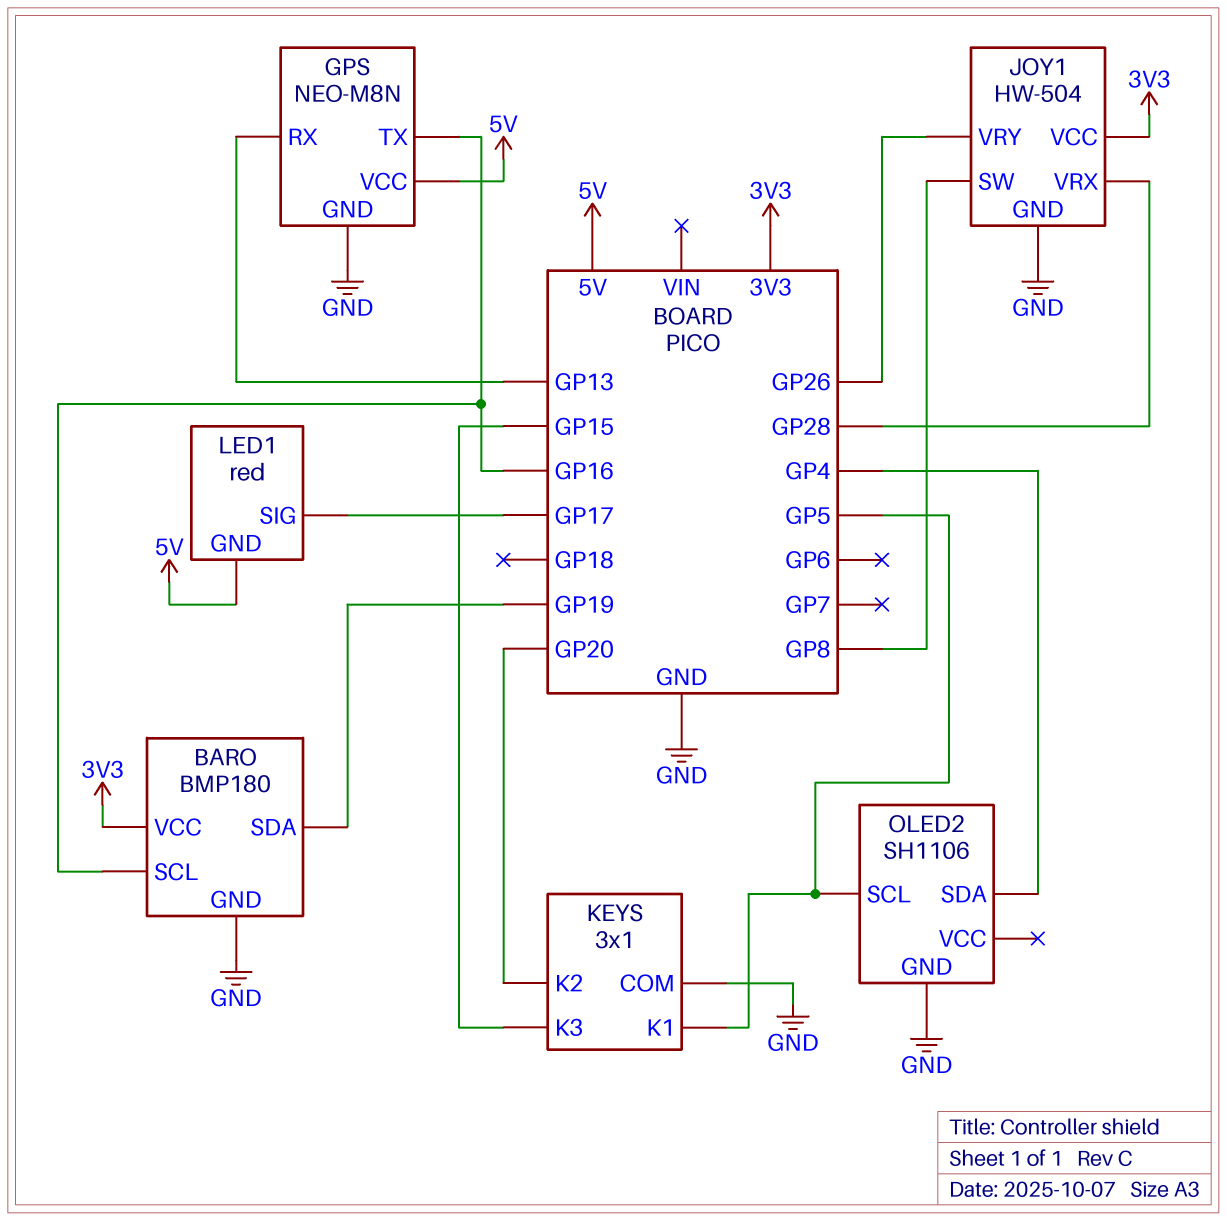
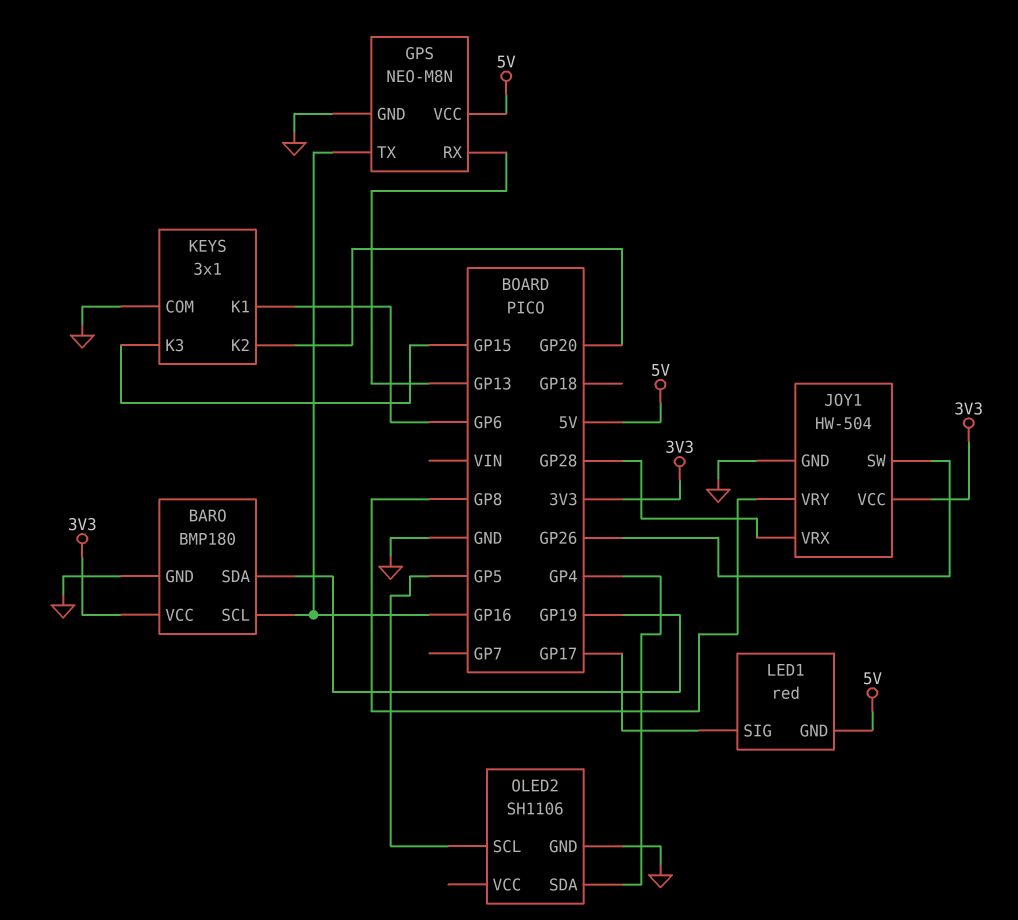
JOY1 pin SW: GP8 -> GP26
JOY1 pin VRY: GP26 -> GP8
KEYS pin K1: GP5 -> GP6

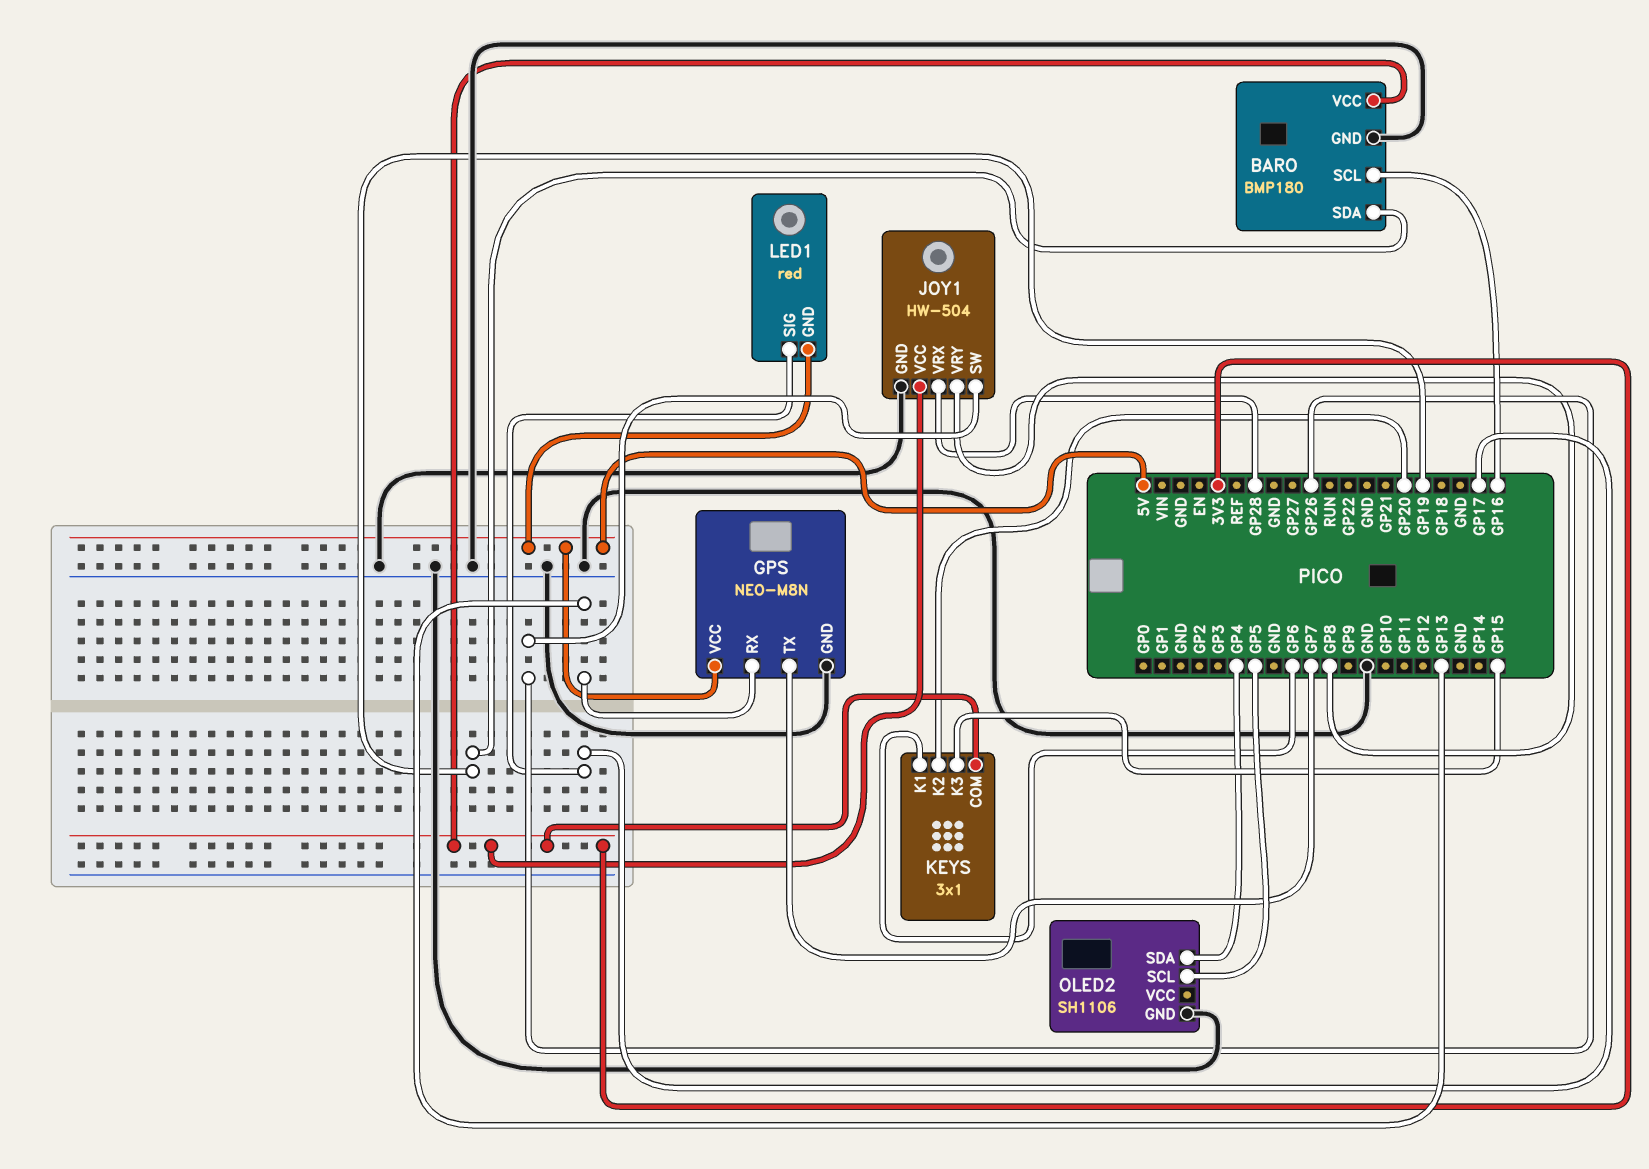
GPS pin TX: GP16 -> GP7
KEYS pin COM: GND -> 3V3

